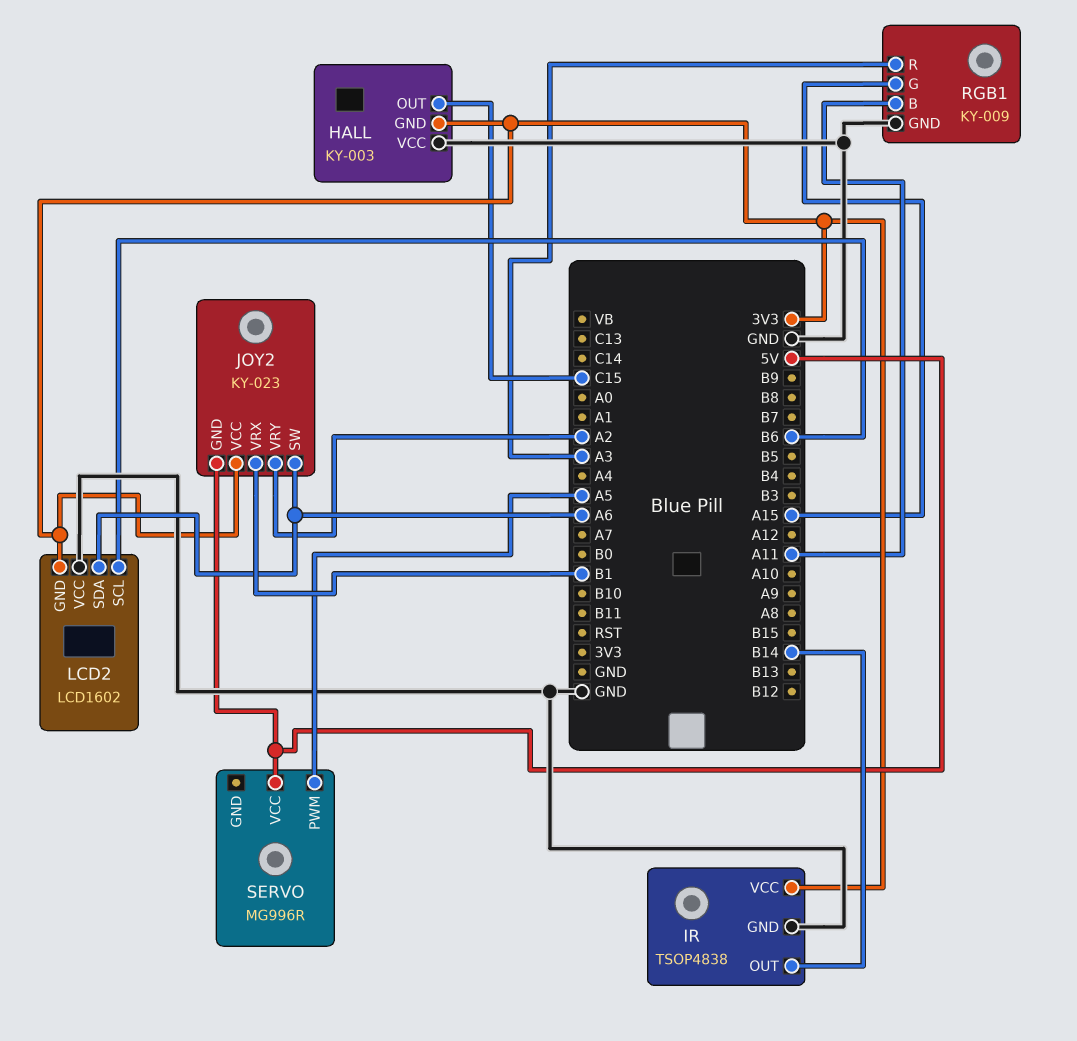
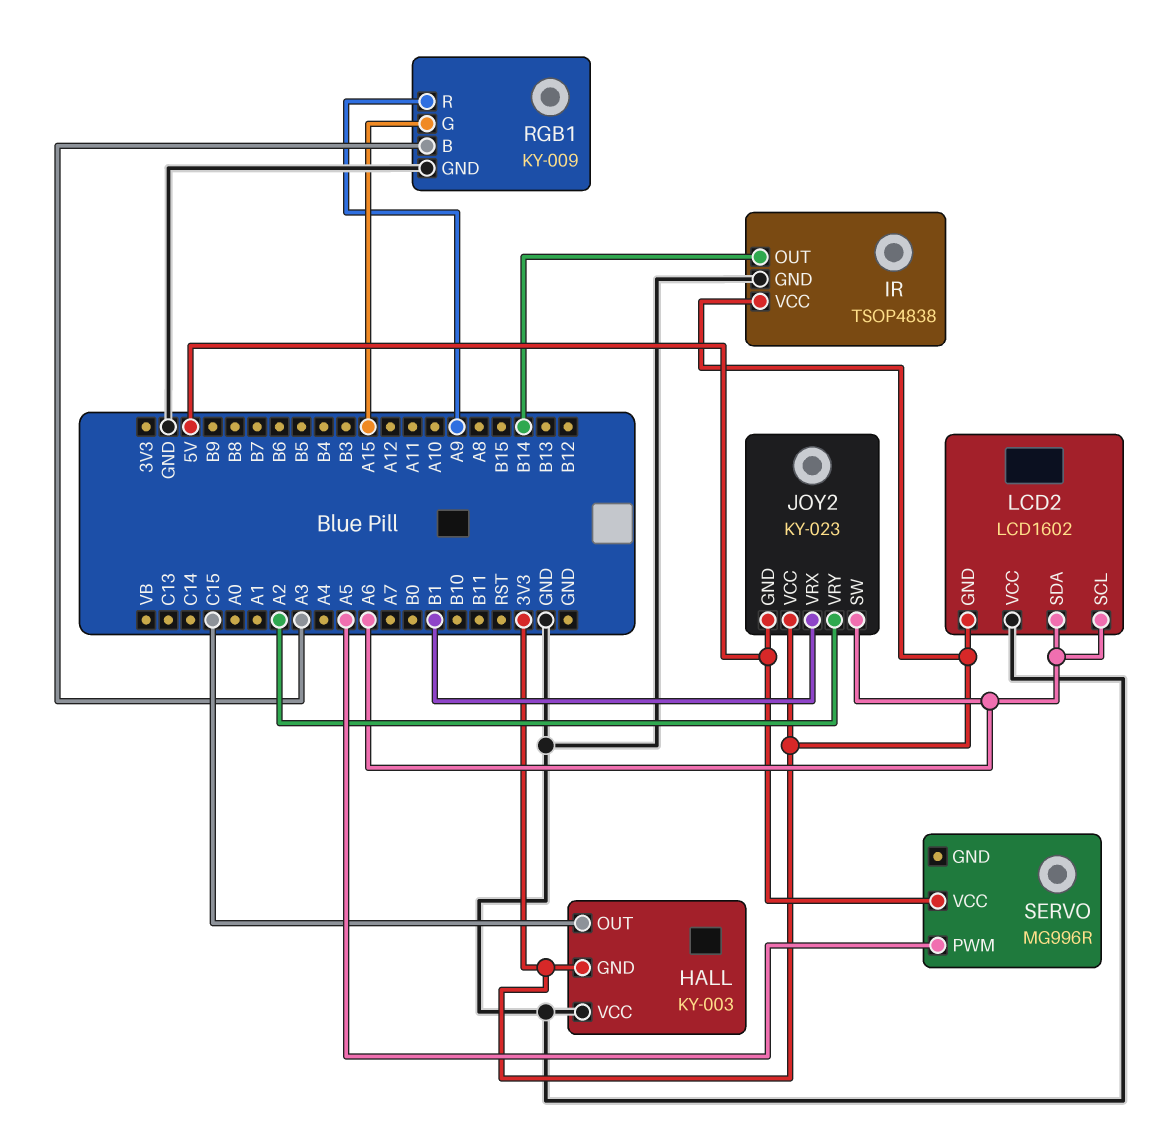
LCD2 pin SCL: B6 -> A6
RGB1 pin B: A11 -> A3
RGB1 pin R: A3 -> A9

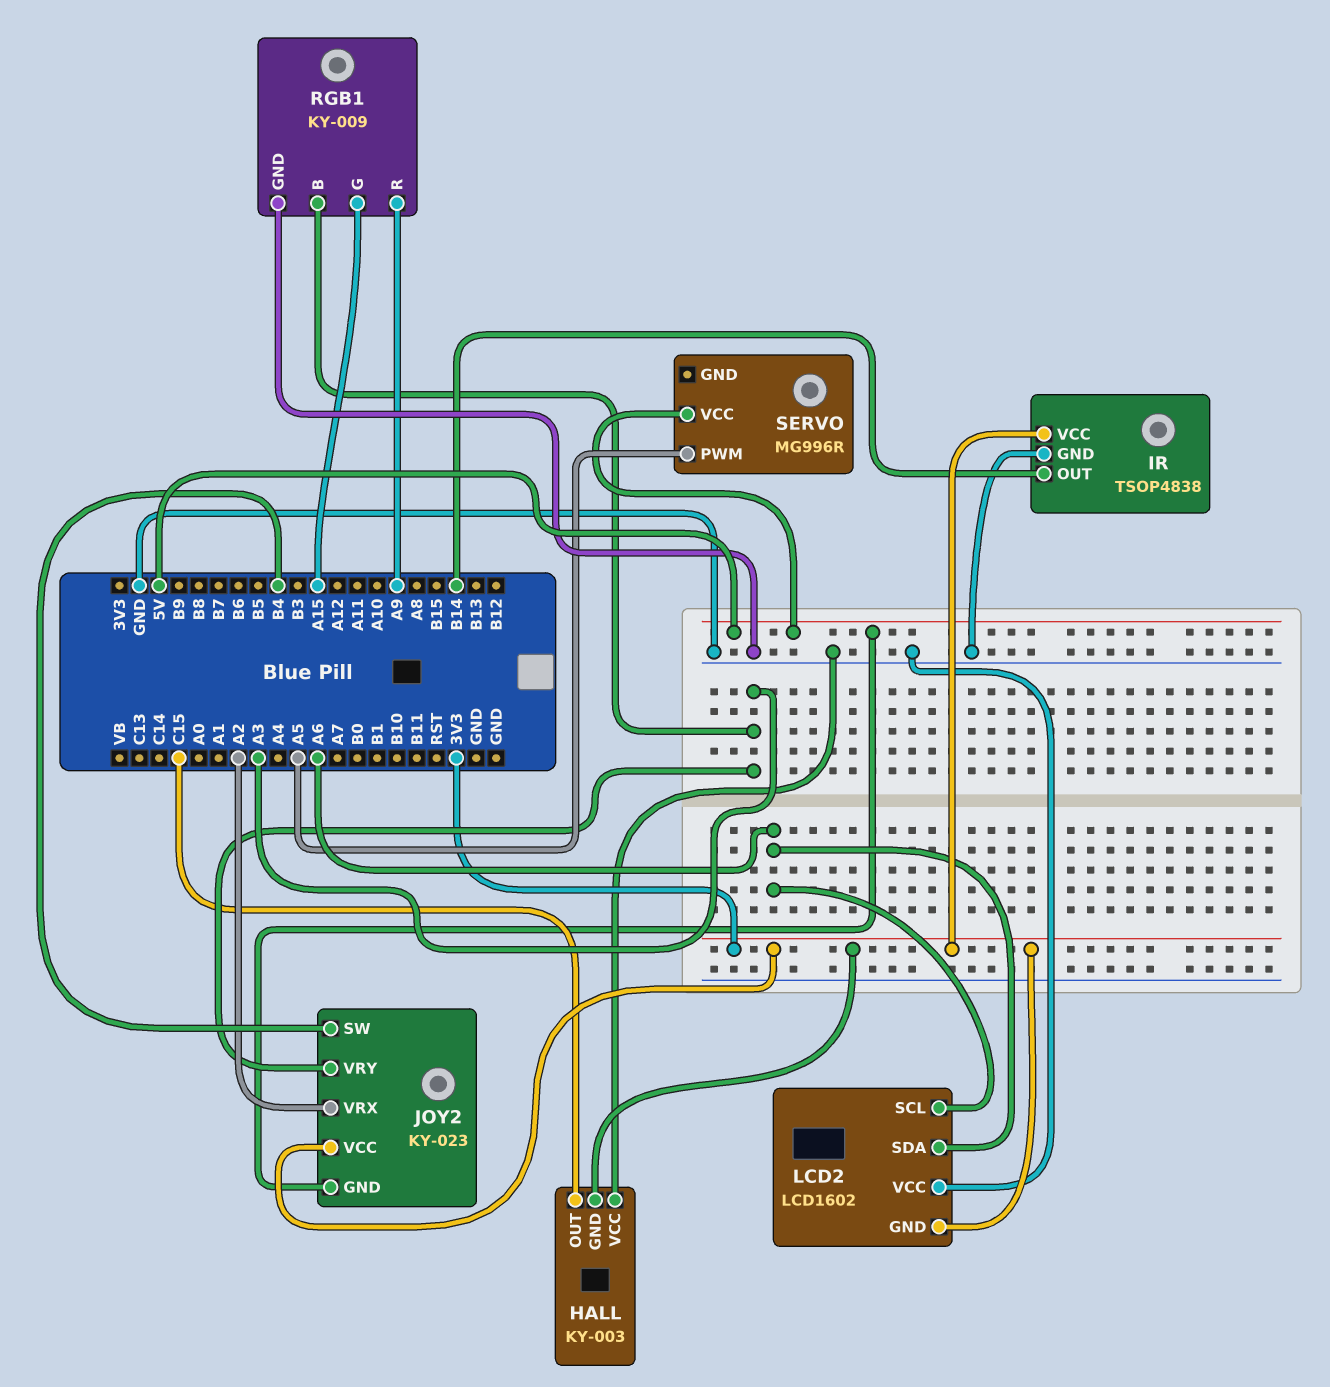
JOY2 pin SW: A6 -> B4
JOY2 pin VRX: B1 -> A2
JOY2 pin VRY: A2 -> A3

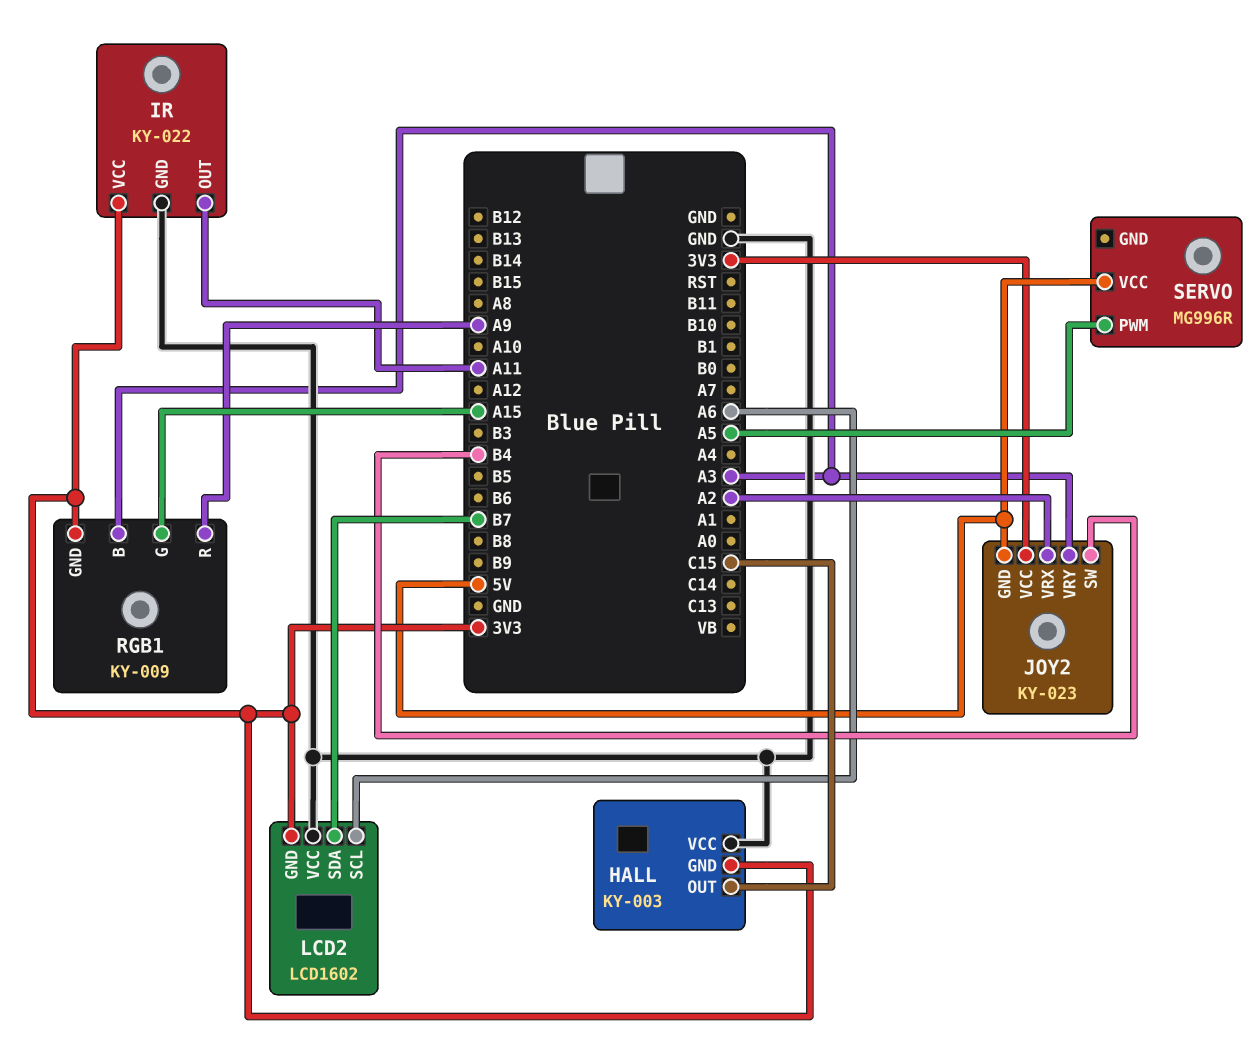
IR: TSOP4838 -> KY-022
IR pin OUT: B14 -> A11
LCD2 pin SDA: A6 -> B7
RGB1 pin GND: GND -> 3V3

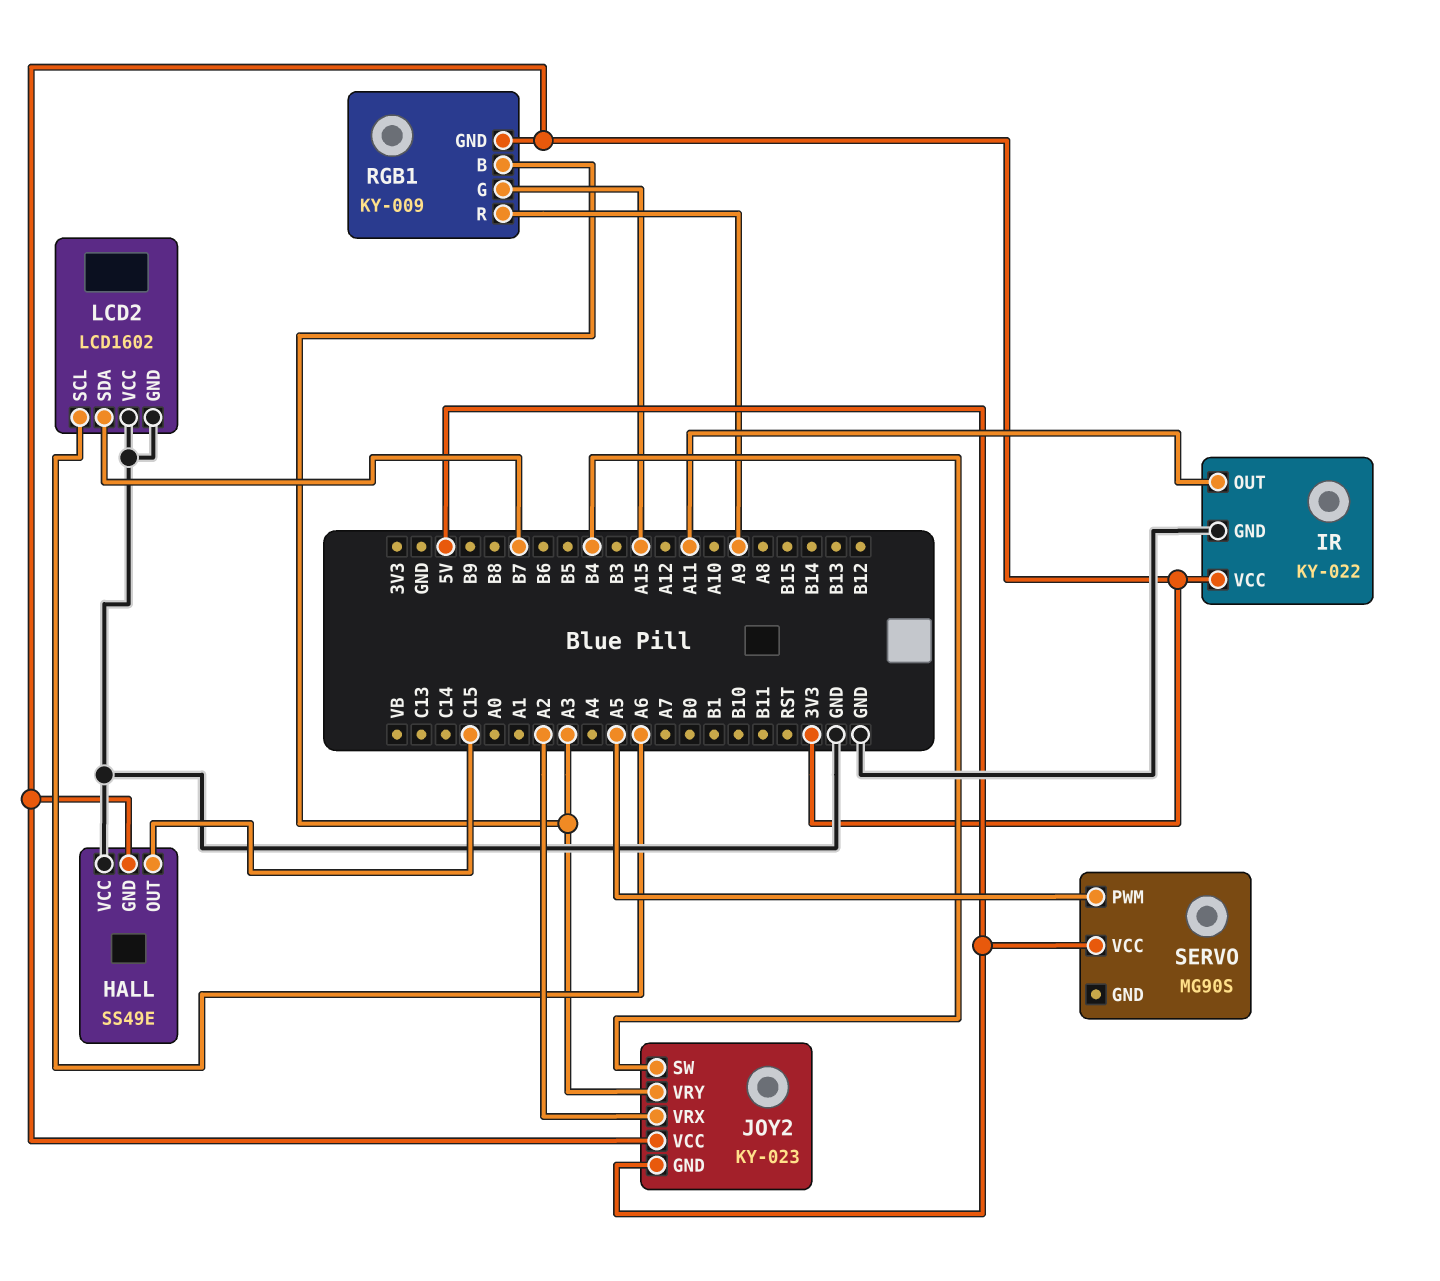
HALL: KY-003 -> SS49E
LCD2 pin GND: 3V3 -> GND
SERVO: MG996R -> MG90S

